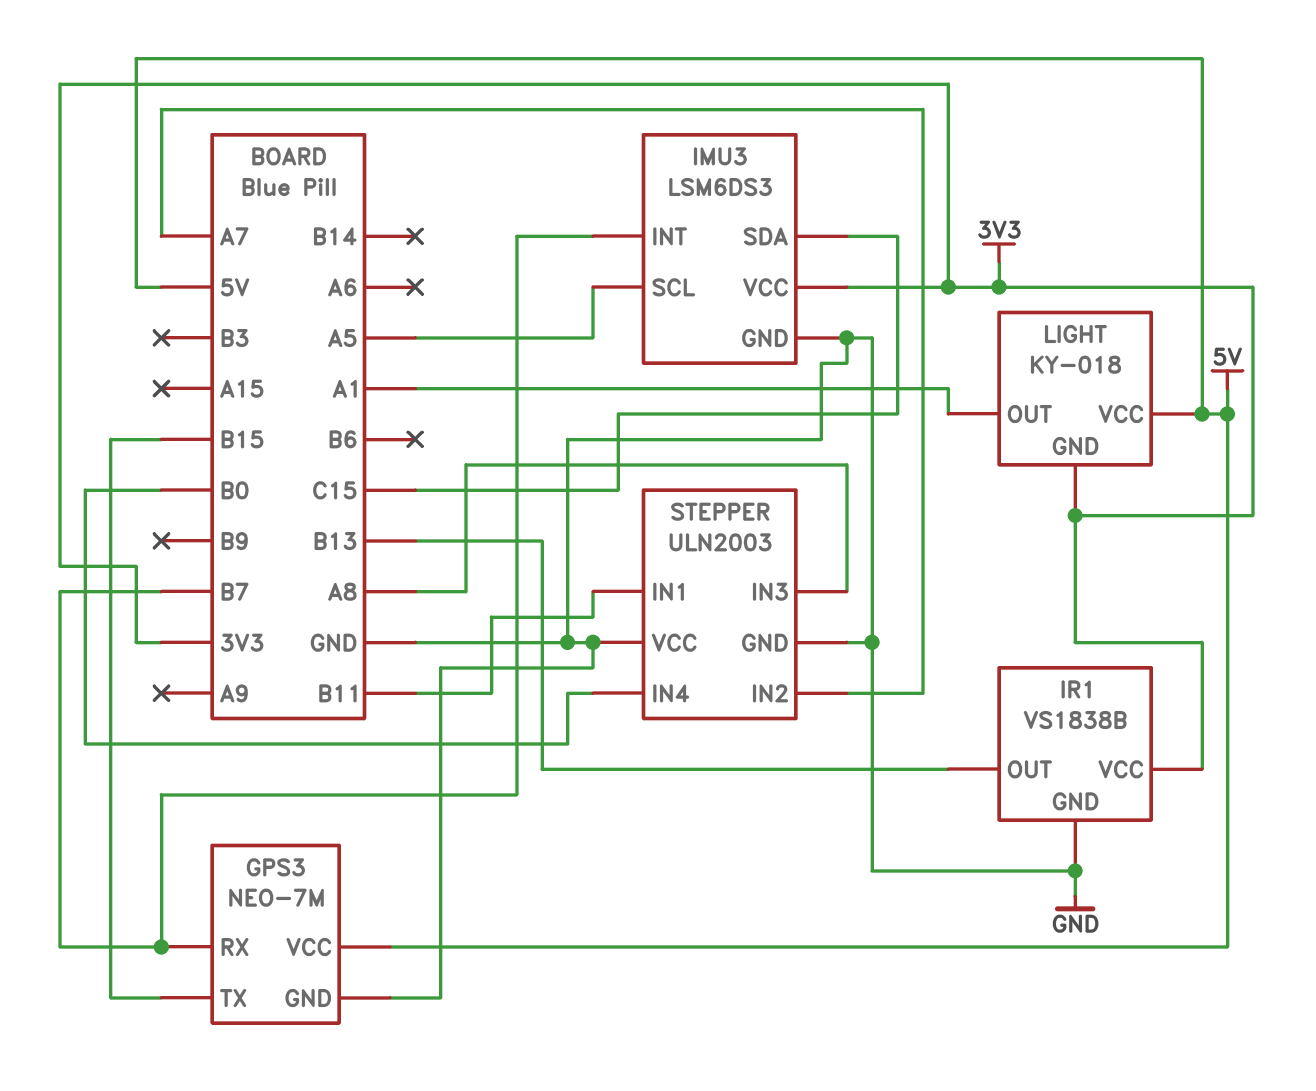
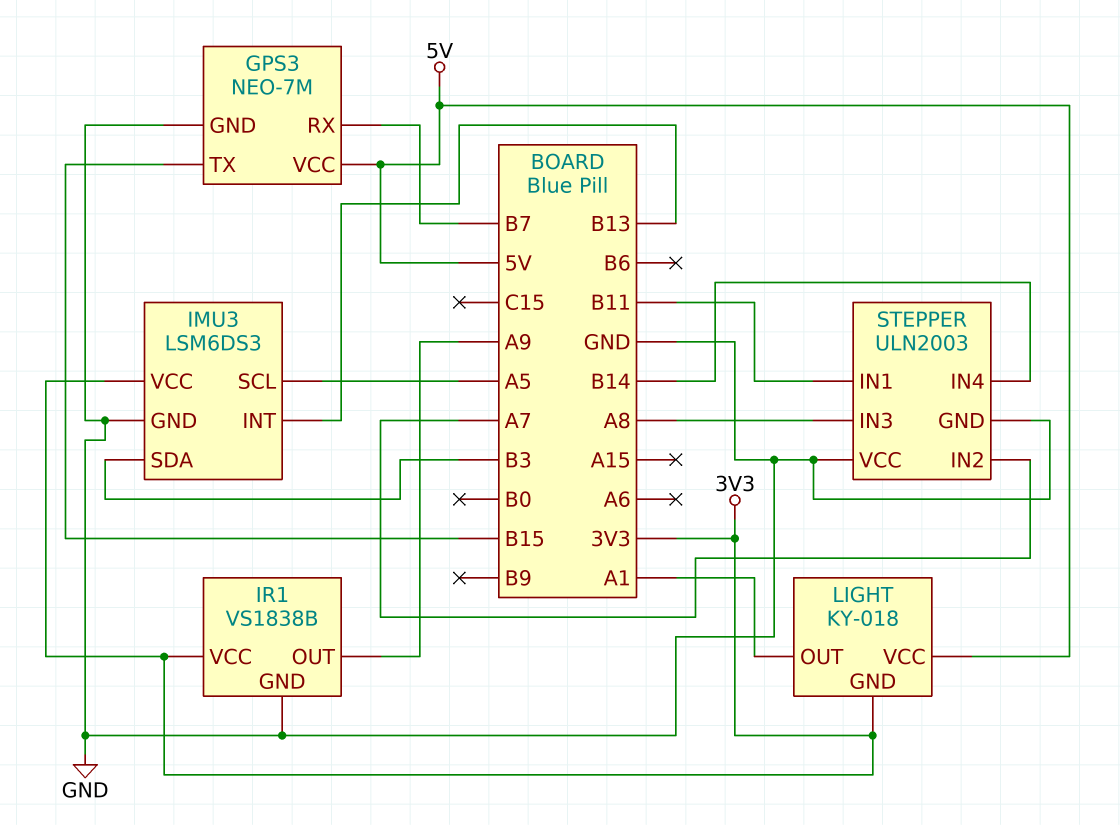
IMU3 pin INT: B7 -> B13
IMU3 pin SDA: C15 -> B3
IR1 pin OUT: B13 -> A9
STEPPER pin IN4: B0 -> B14

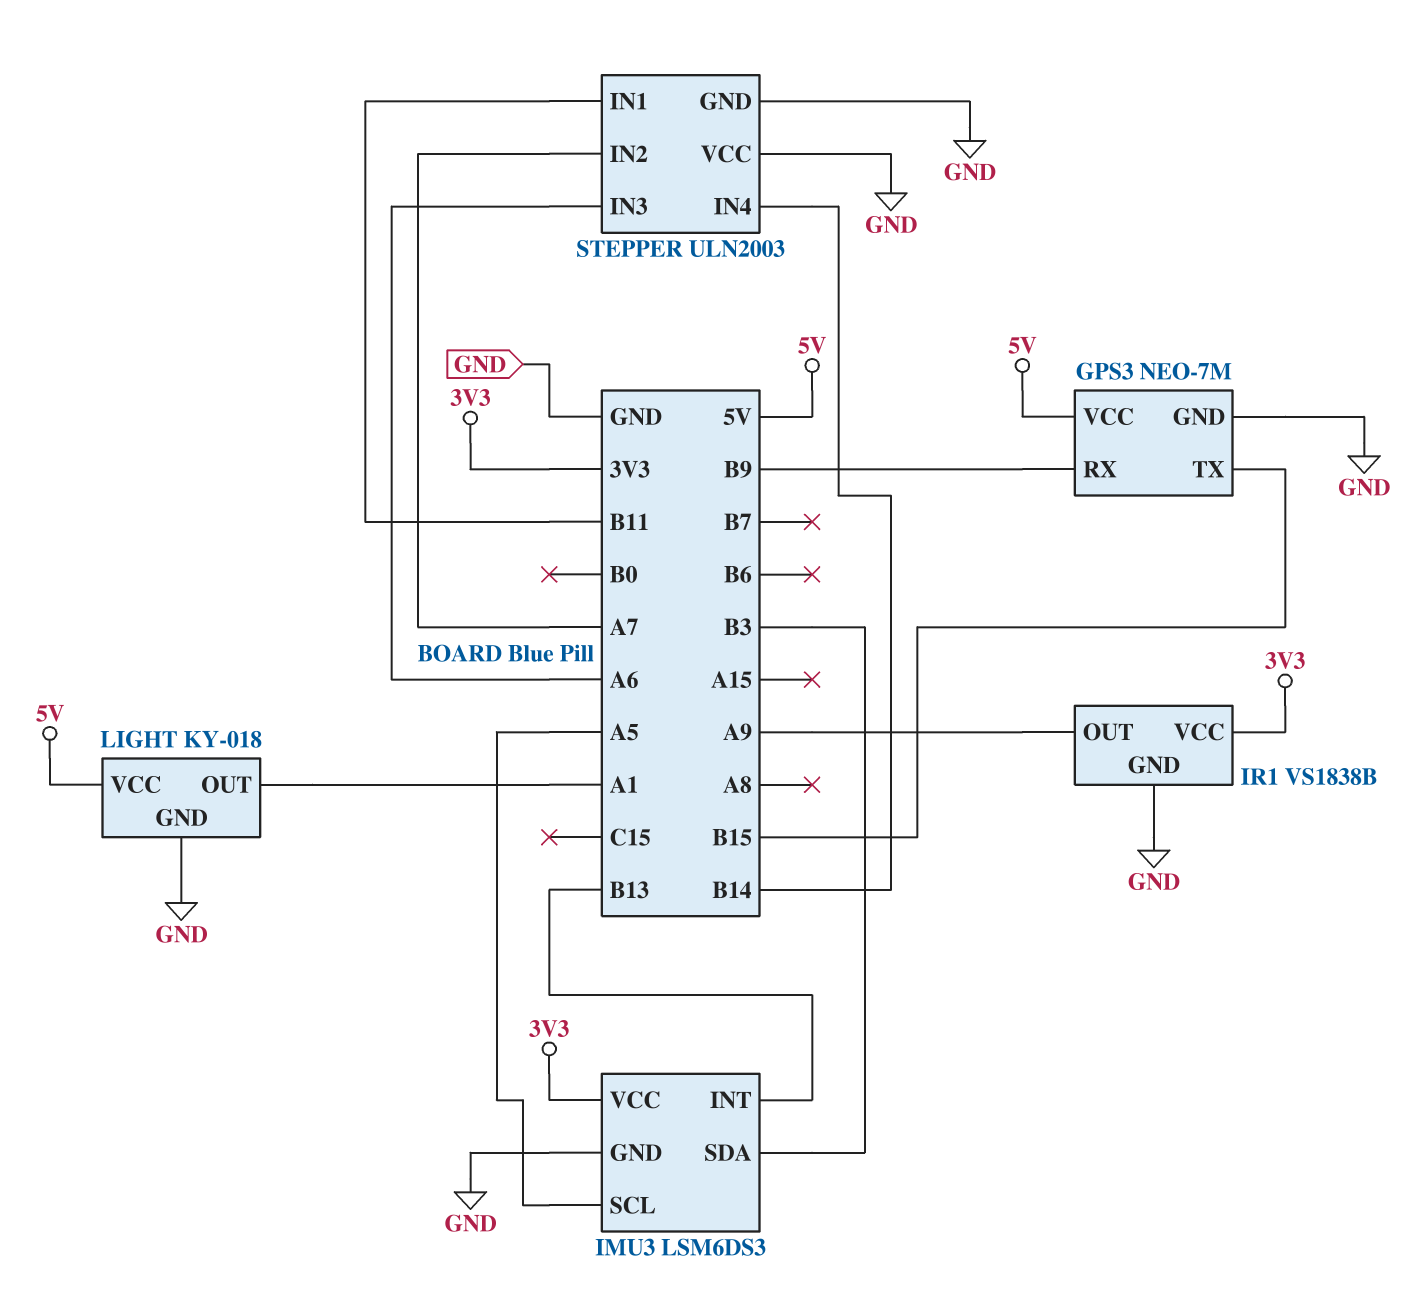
GPS3 pin RX: B7 -> B9
LIGHT pin GND: 3V3 -> GND
STEPPER pin IN3: A8 -> A6

